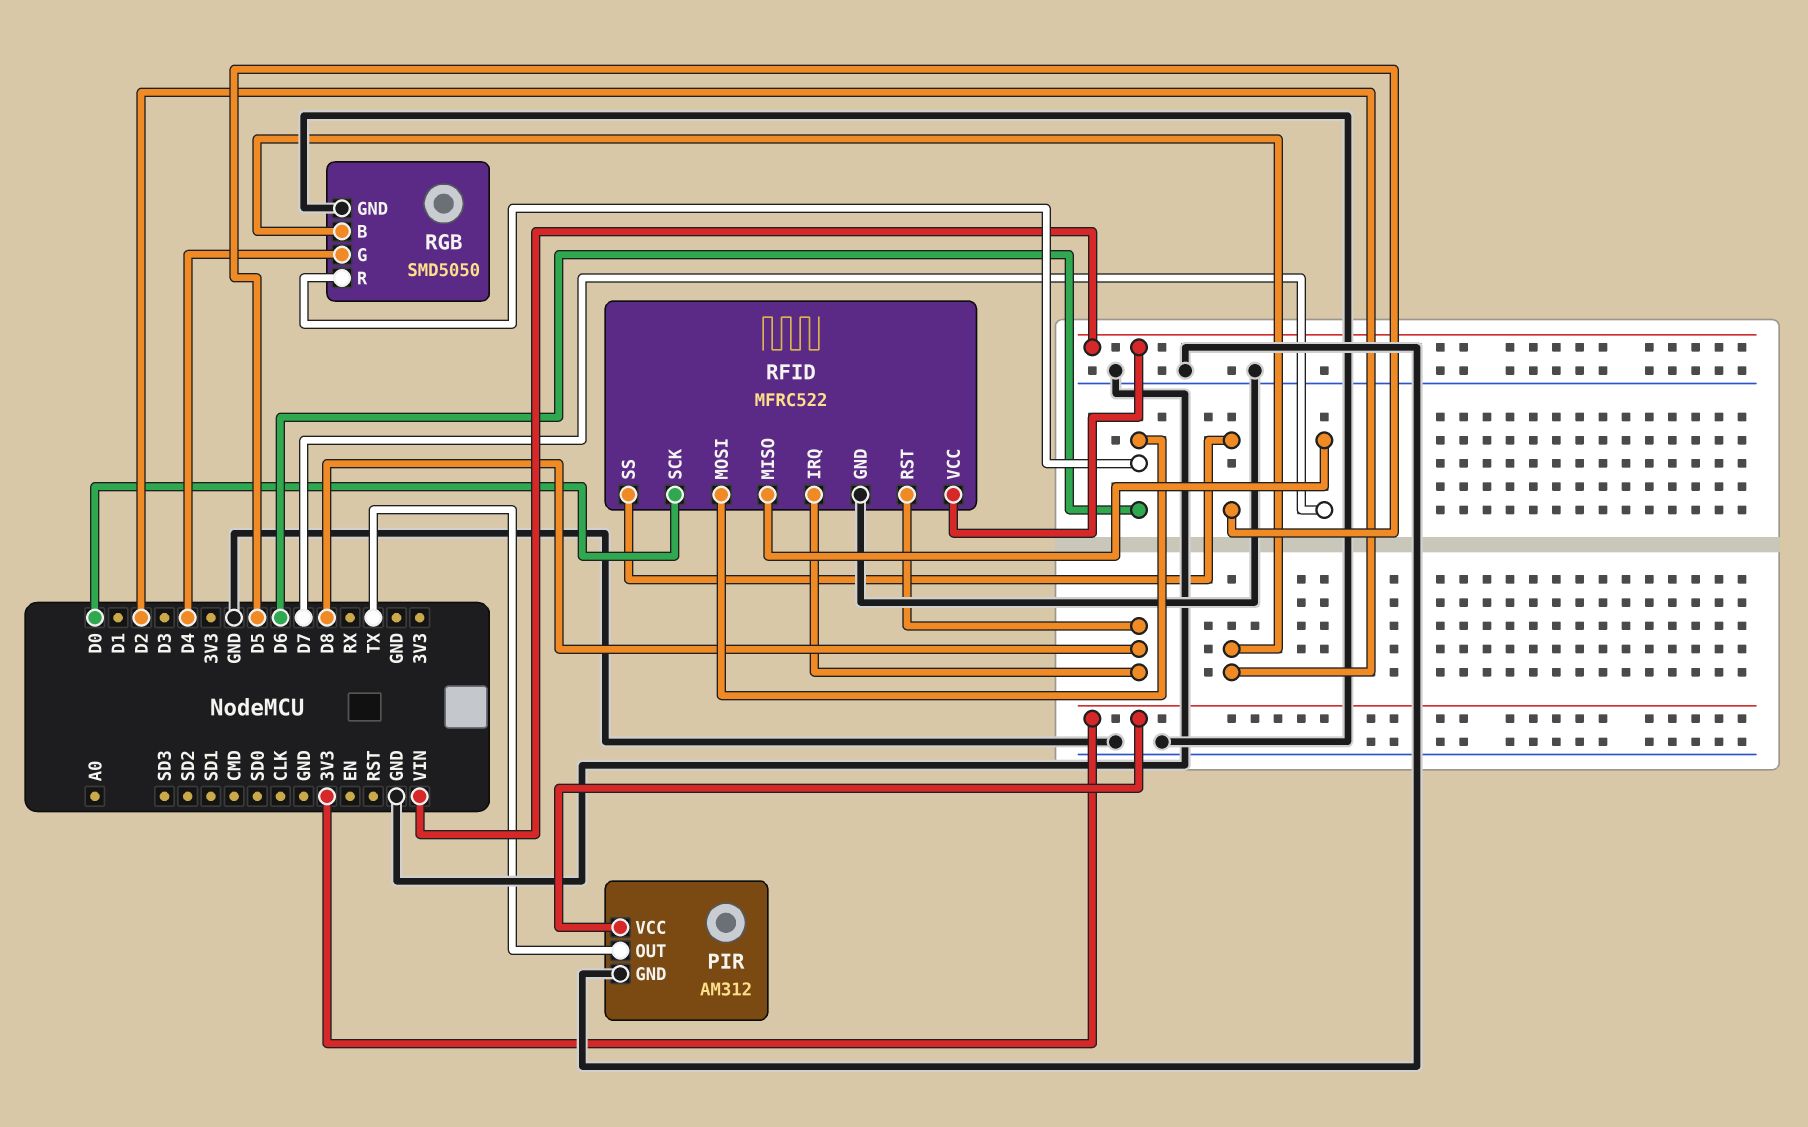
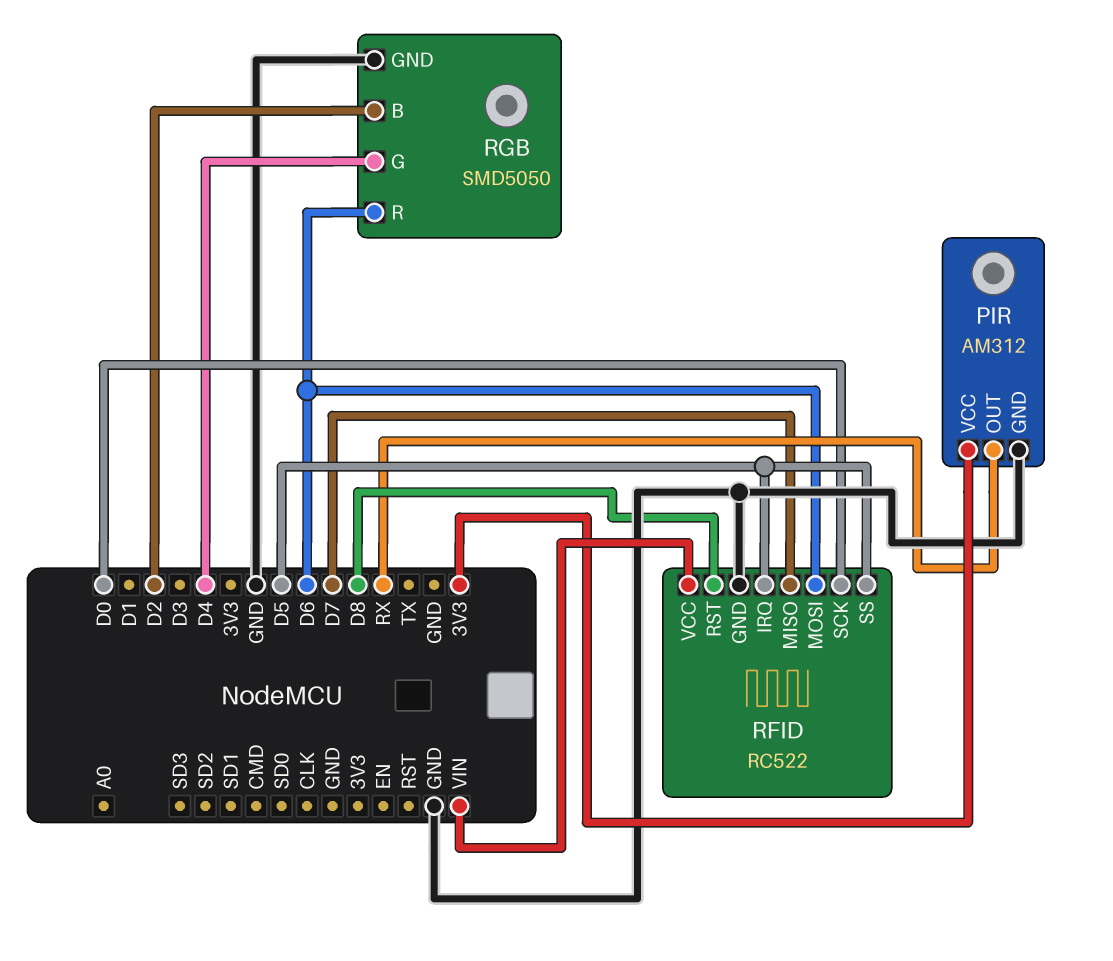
PIR pin OUT: TX -> RX
RFID: MFRC522 -> RC522
RFID pin IRQ: D8 -> D5

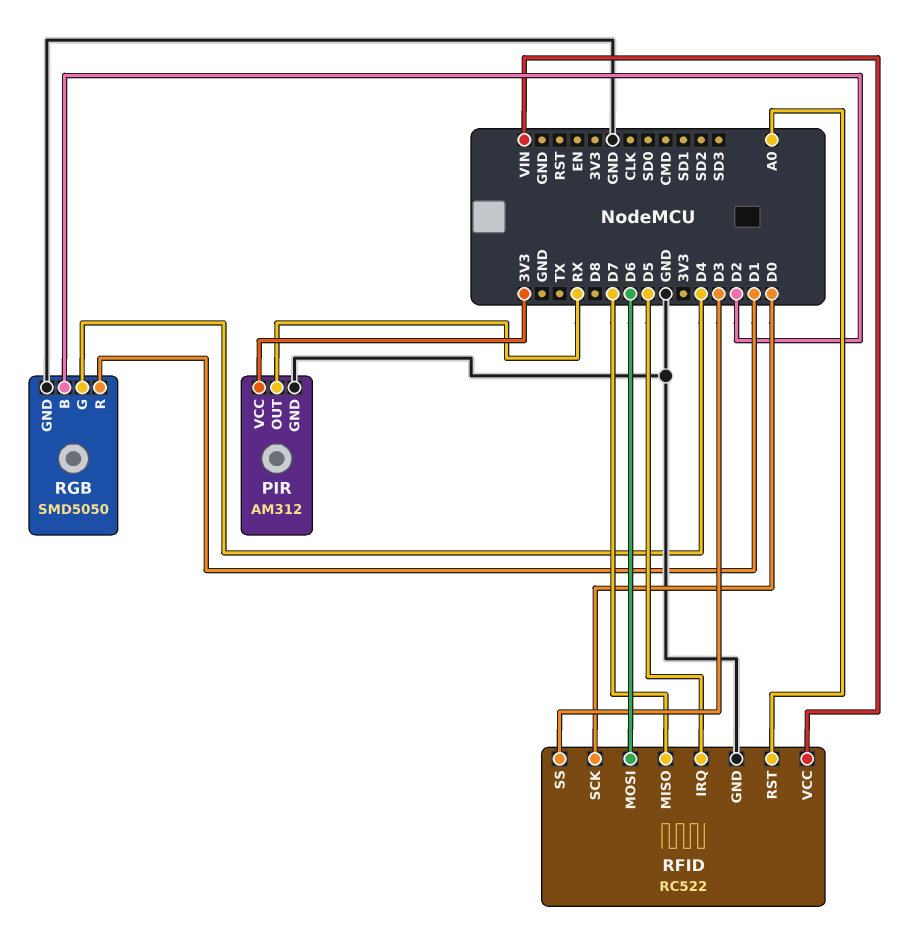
RFID pin RST: D8 -> A0
RFID pin SS: D5 -> D3
RGB pin R: D6 -> D1

